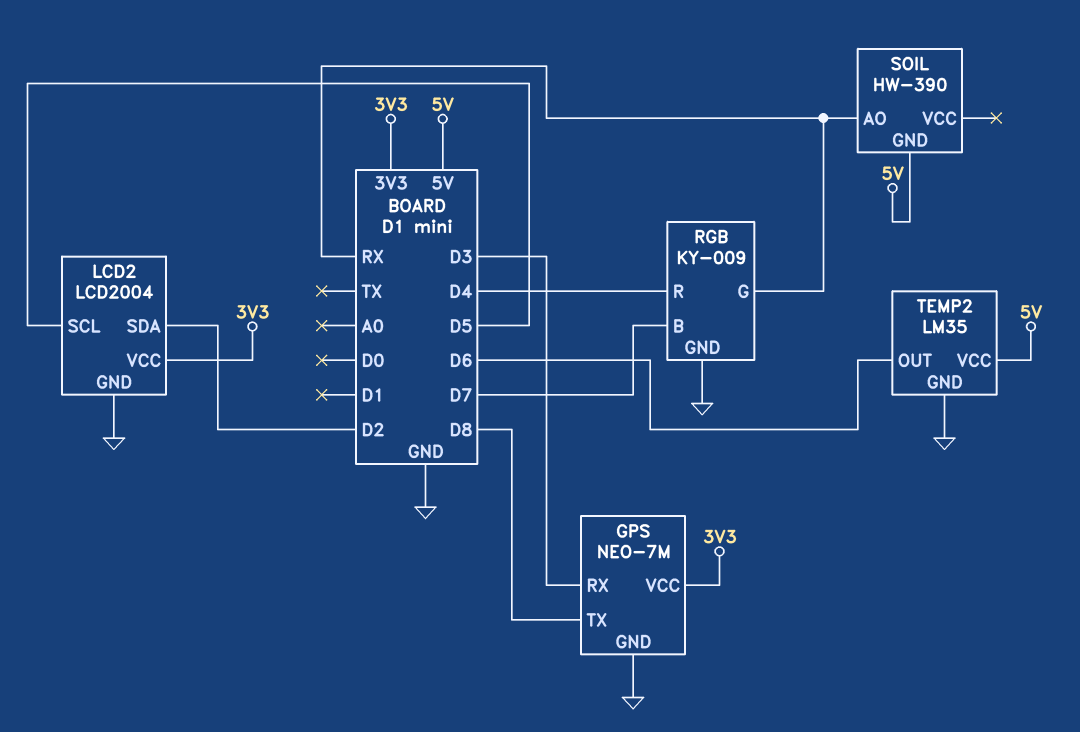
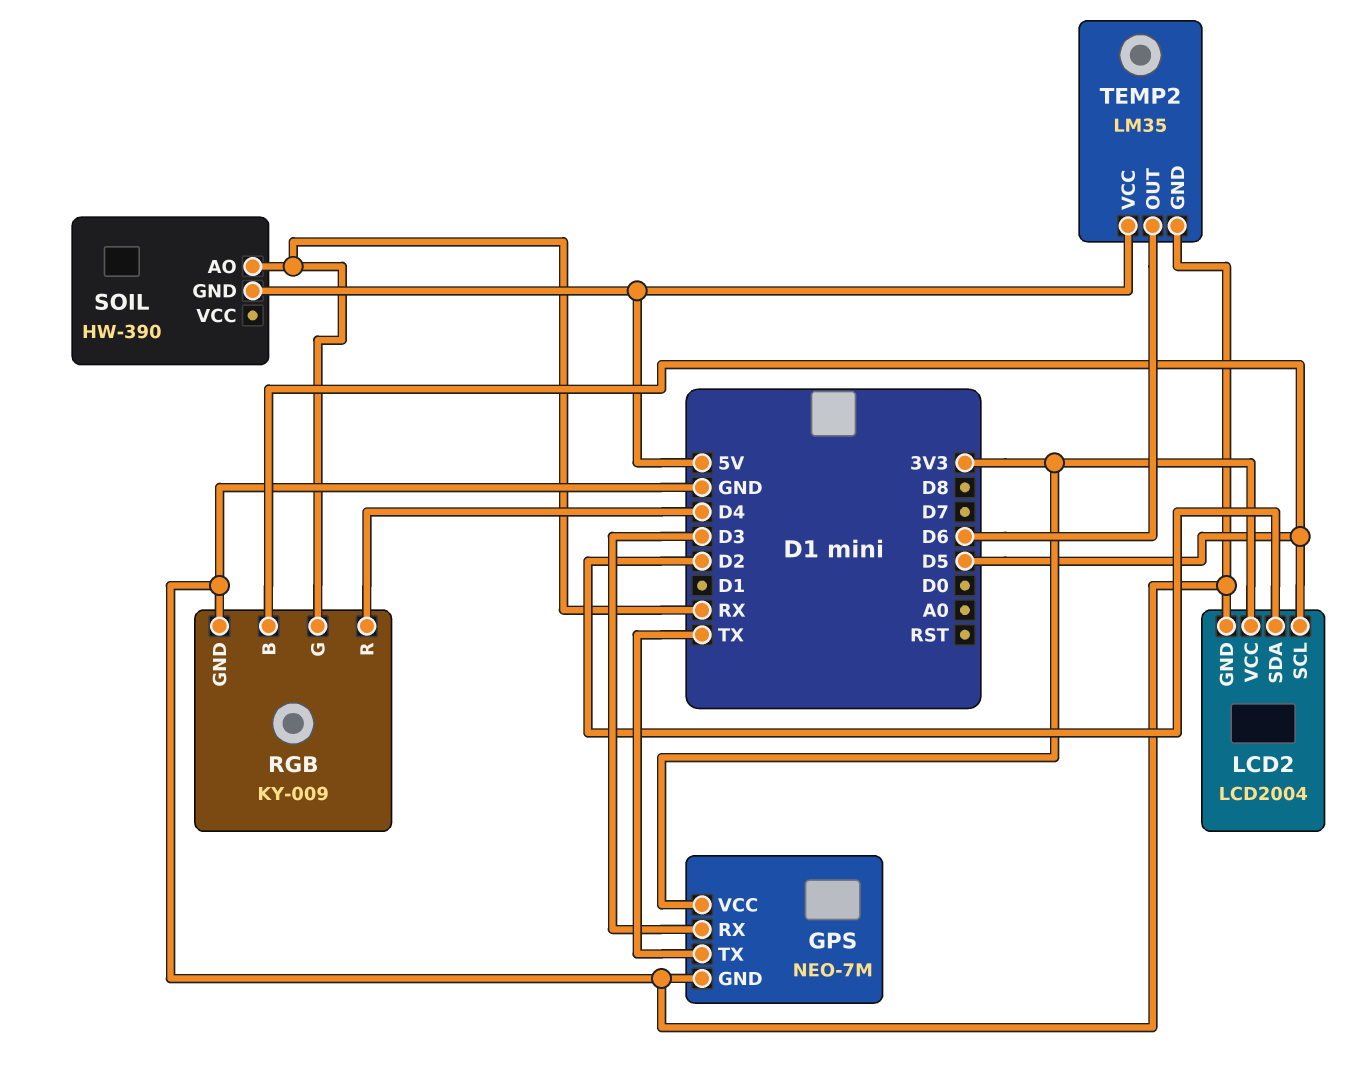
GPS pin TX: D8 -> TX
RGB pin B: D7 -> D5

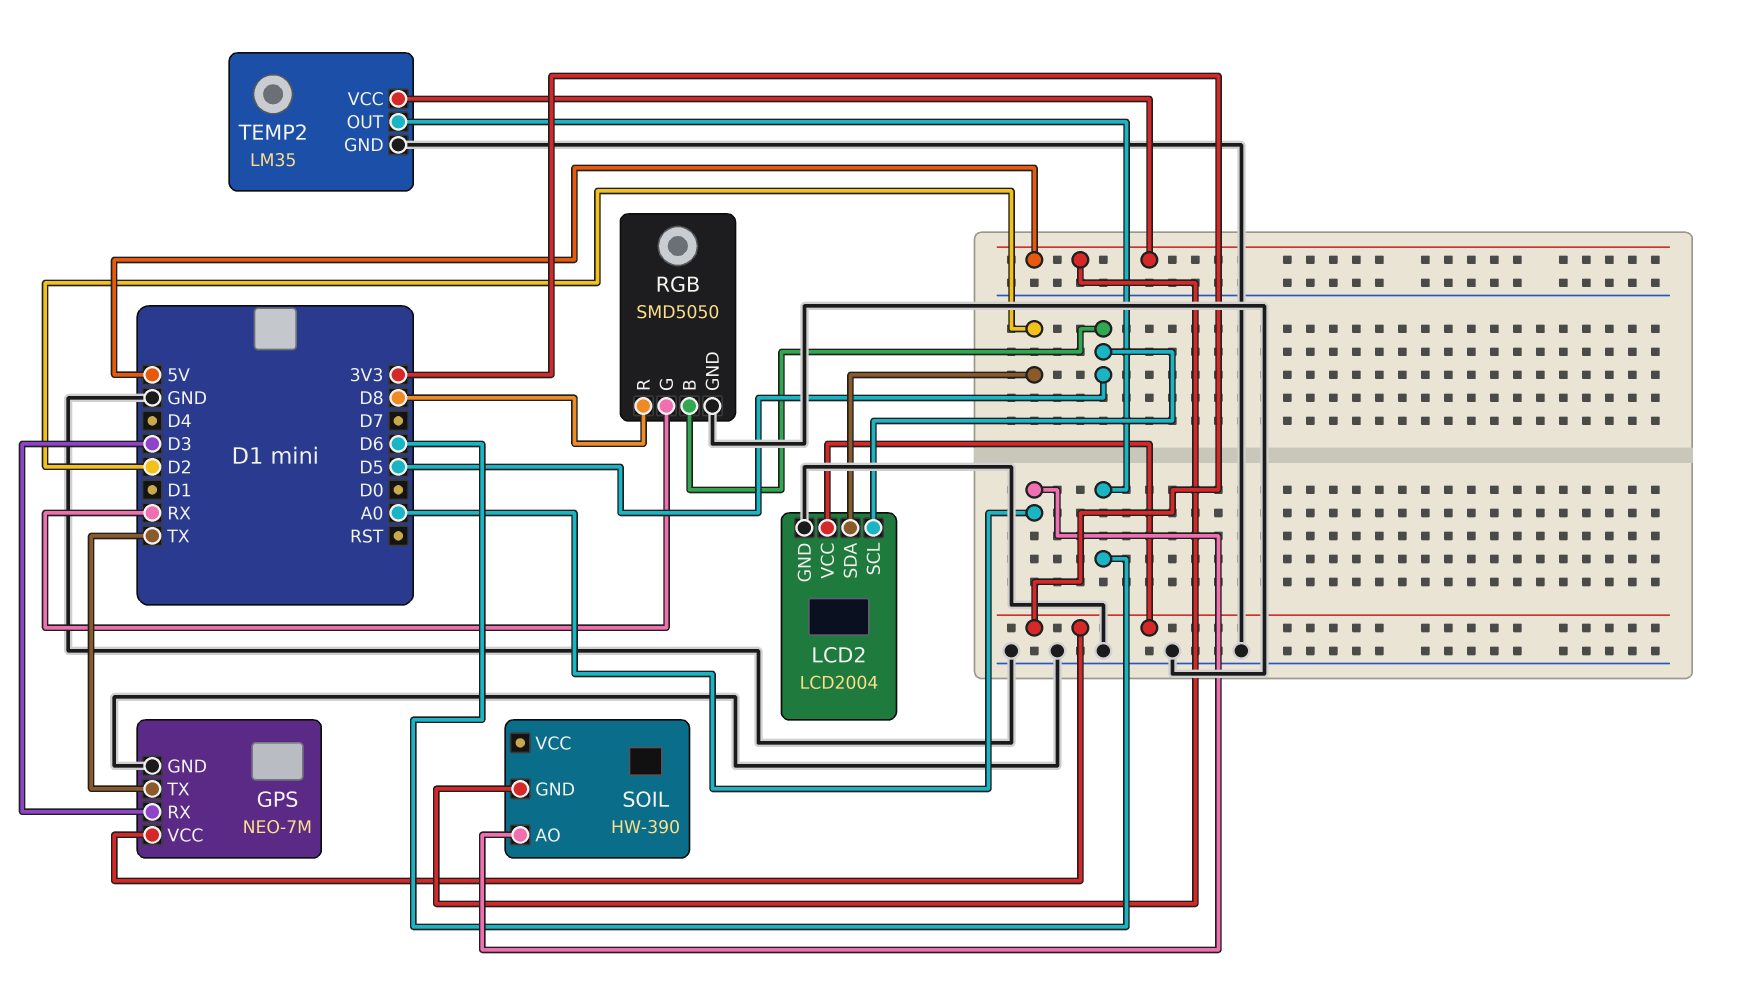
RGB: KY-009 -> SMD5050
RGB pin R: D4 -> D8
SOIL pin AO: RX -> A0

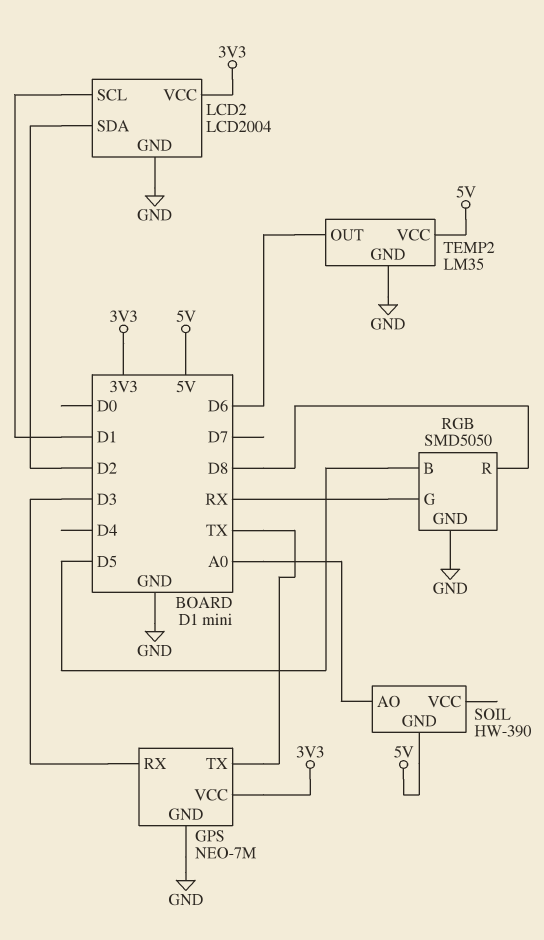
LCD2 pin SCL: D5 -> D1

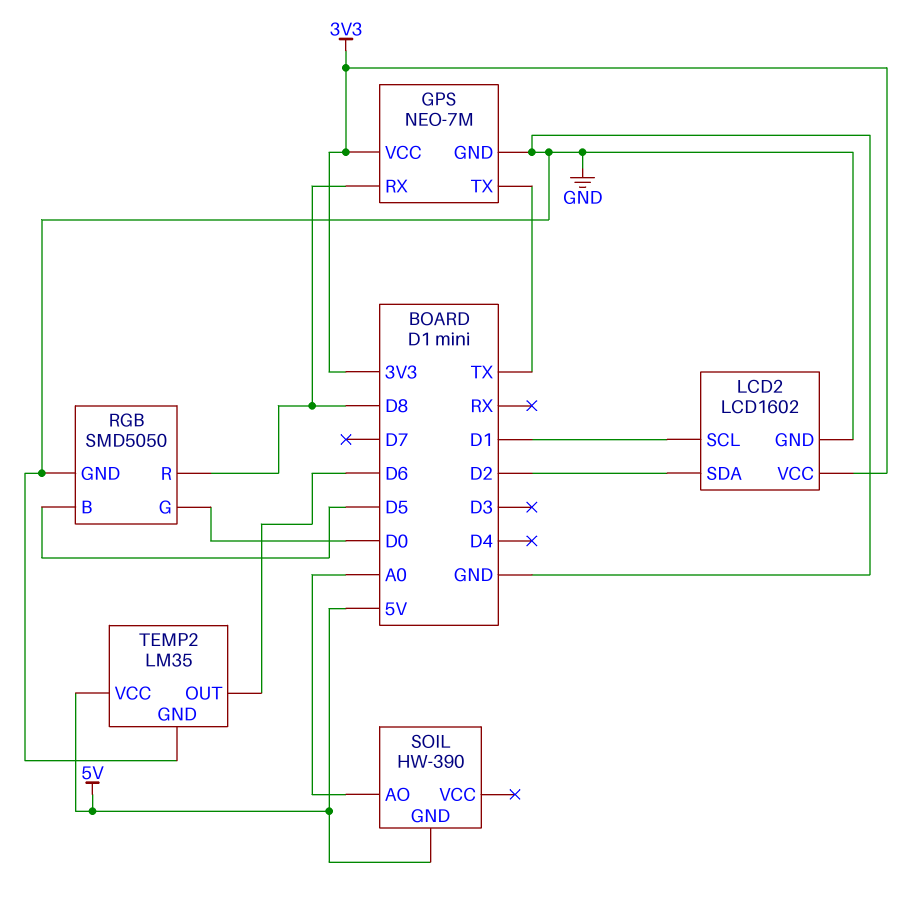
GPS pin RX: D3 -> D8
LCD2: LCD2004 -> LCD1602
RGB pin G: RX -> D0

